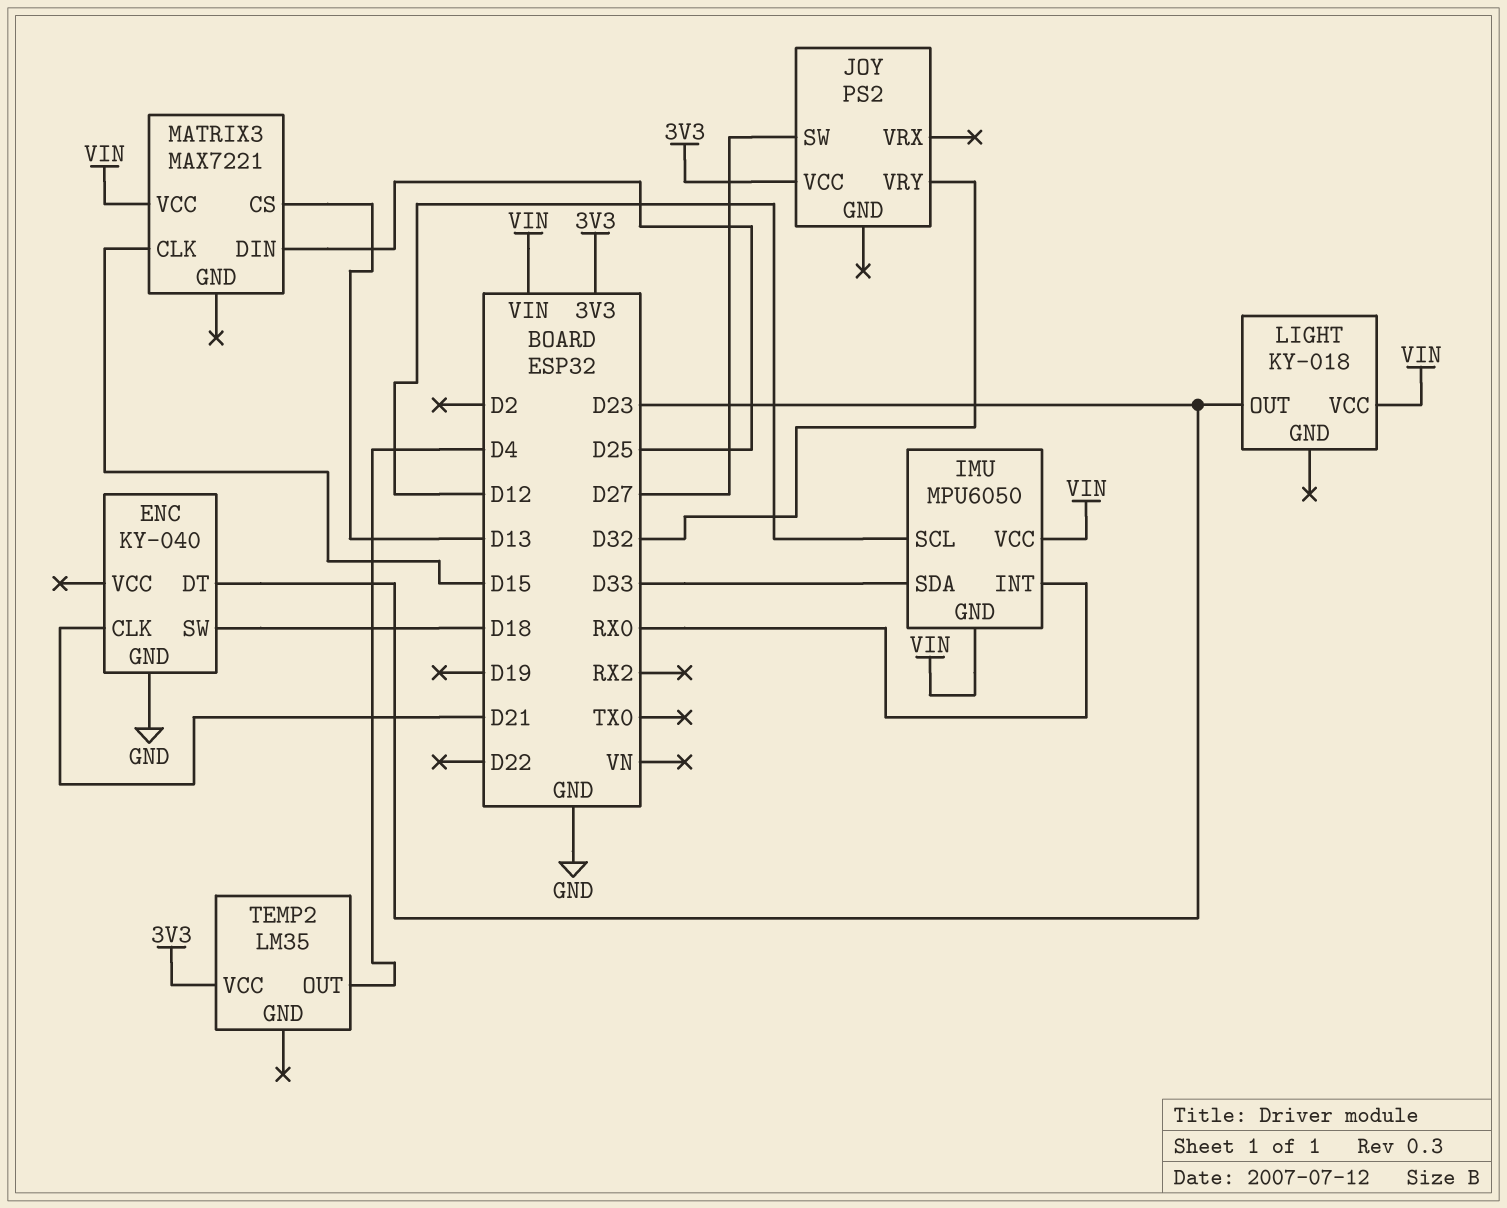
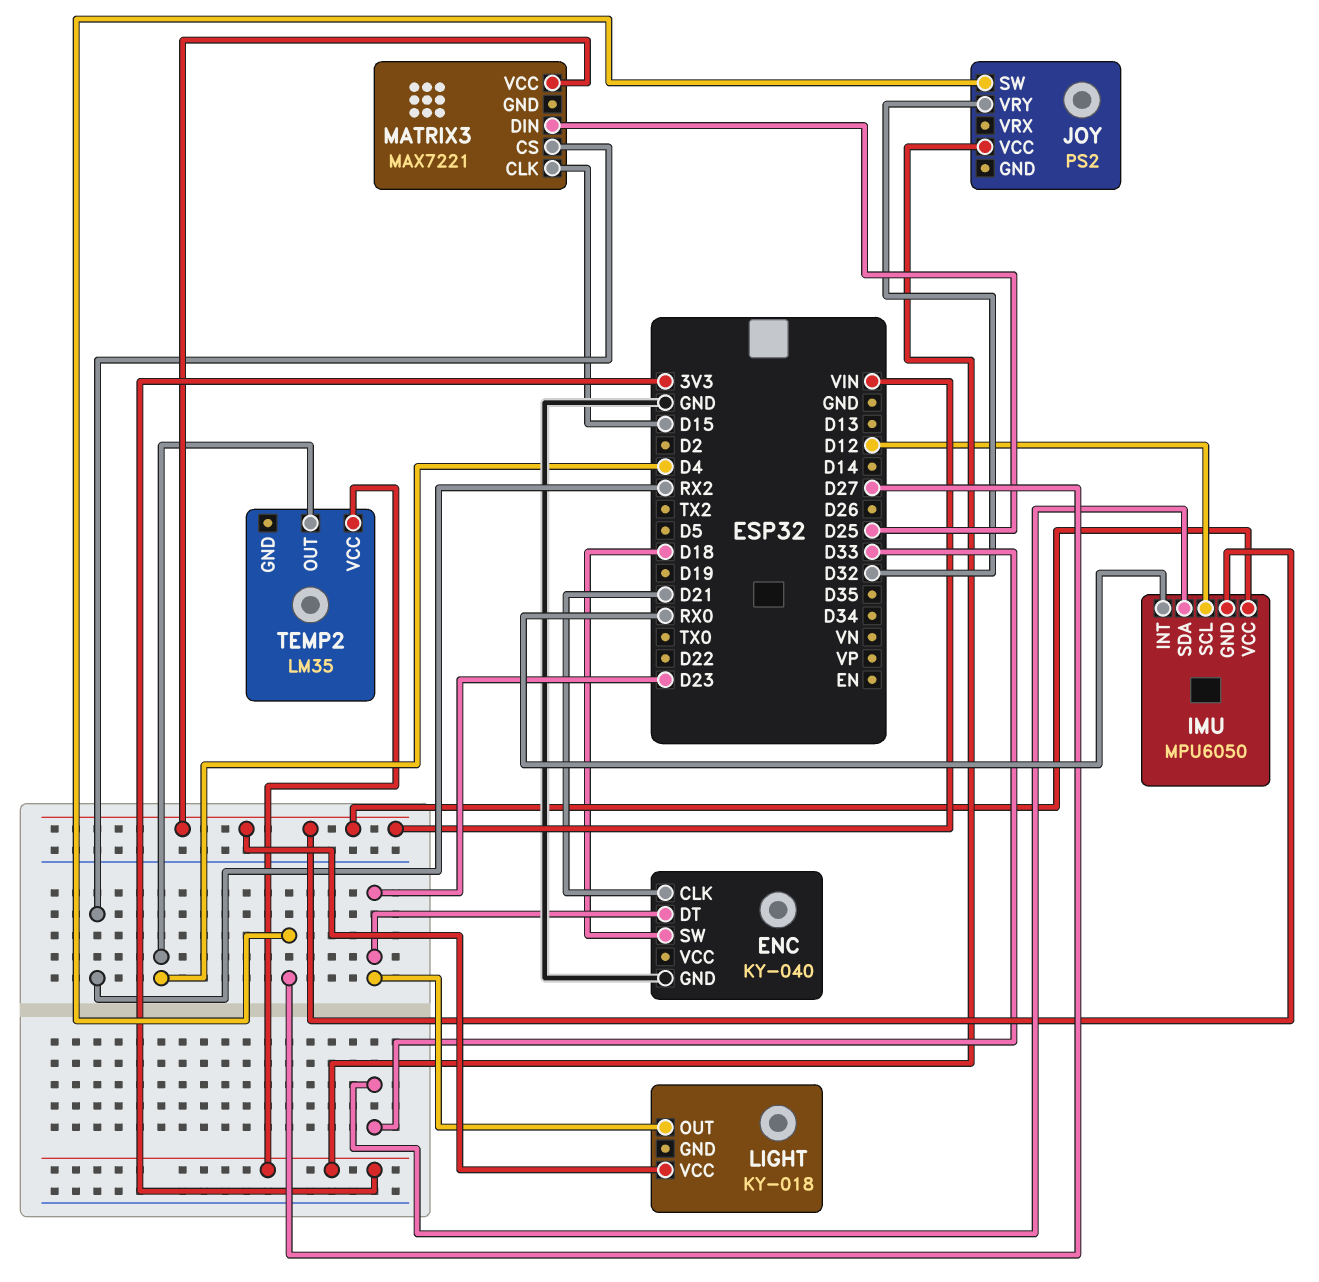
MATRIX3 pin CS: D13 -> RX2

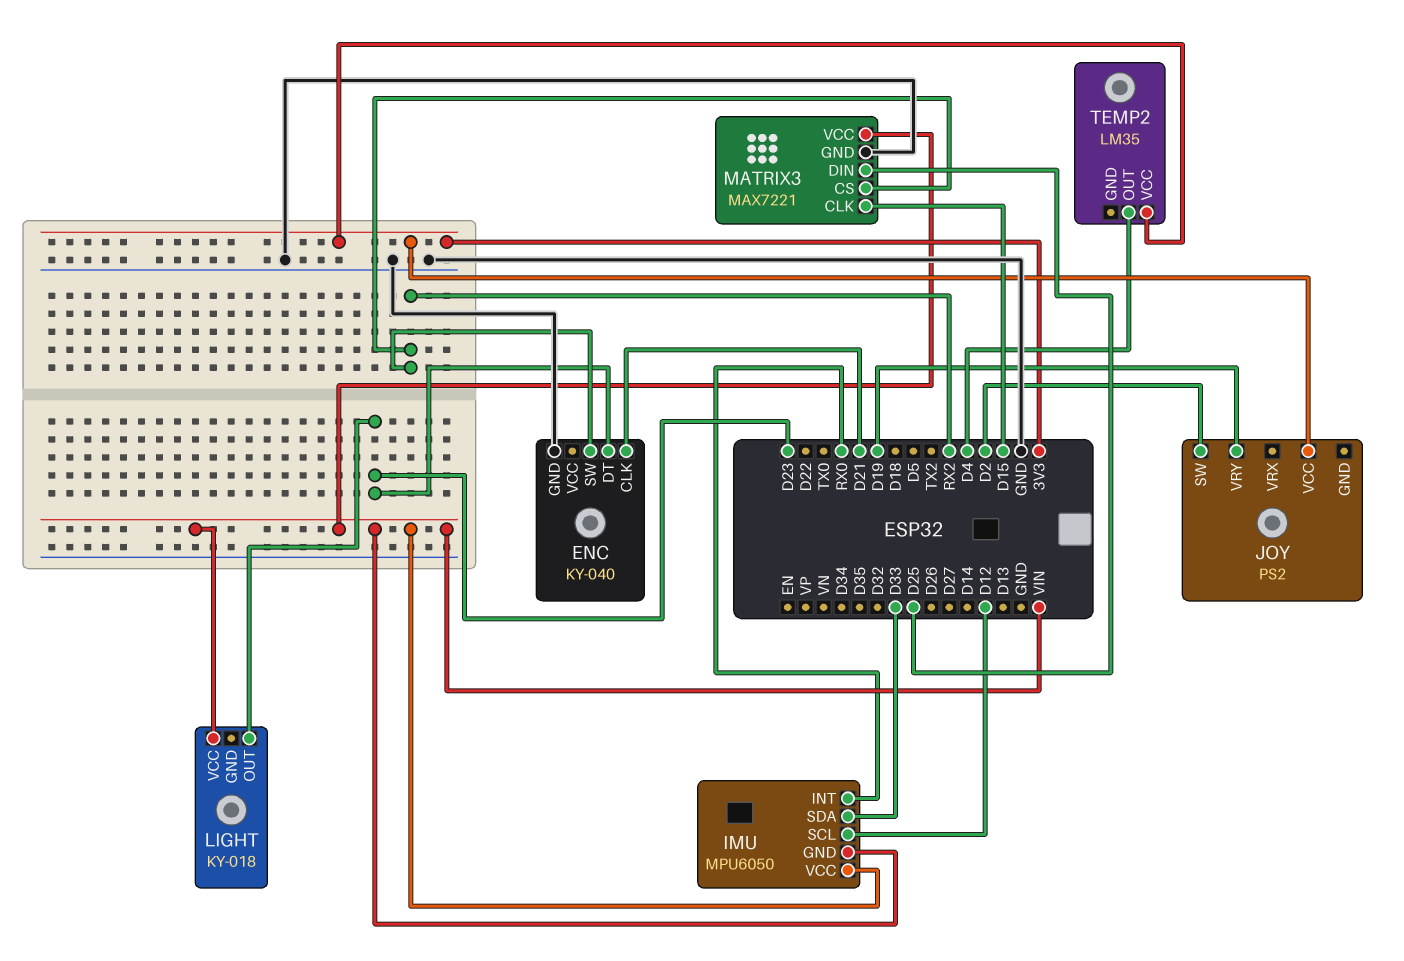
ENC pin SW: D18 -> RX2
JOY pin SW: D27 -> D2
JOY pin VRY: D32 -> D19
MATRIX3 pin GND: none -> GND

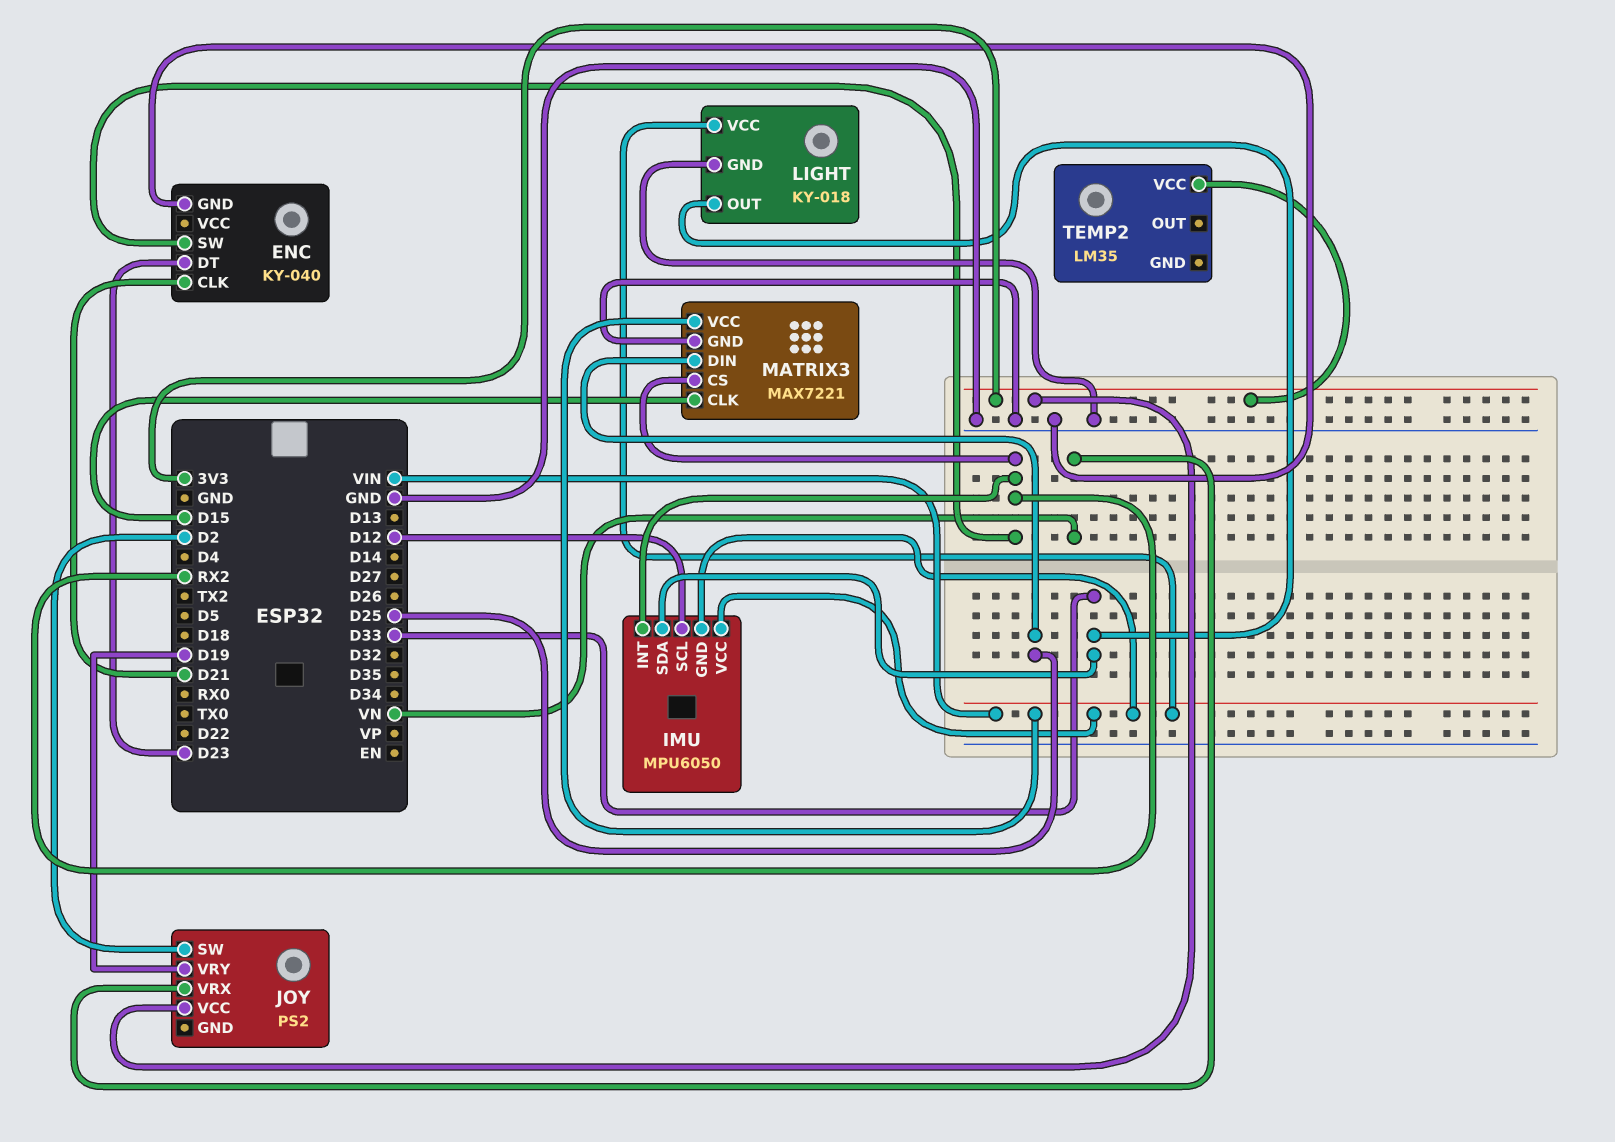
IMU pin INT: RX0 -> RX2
JOY pin VRX: none -> VN
LIGHT pin GND: none -> GND
LIGHT pin OUT: D23 -> D33
TEMP2 pin OUT: D4 -> none

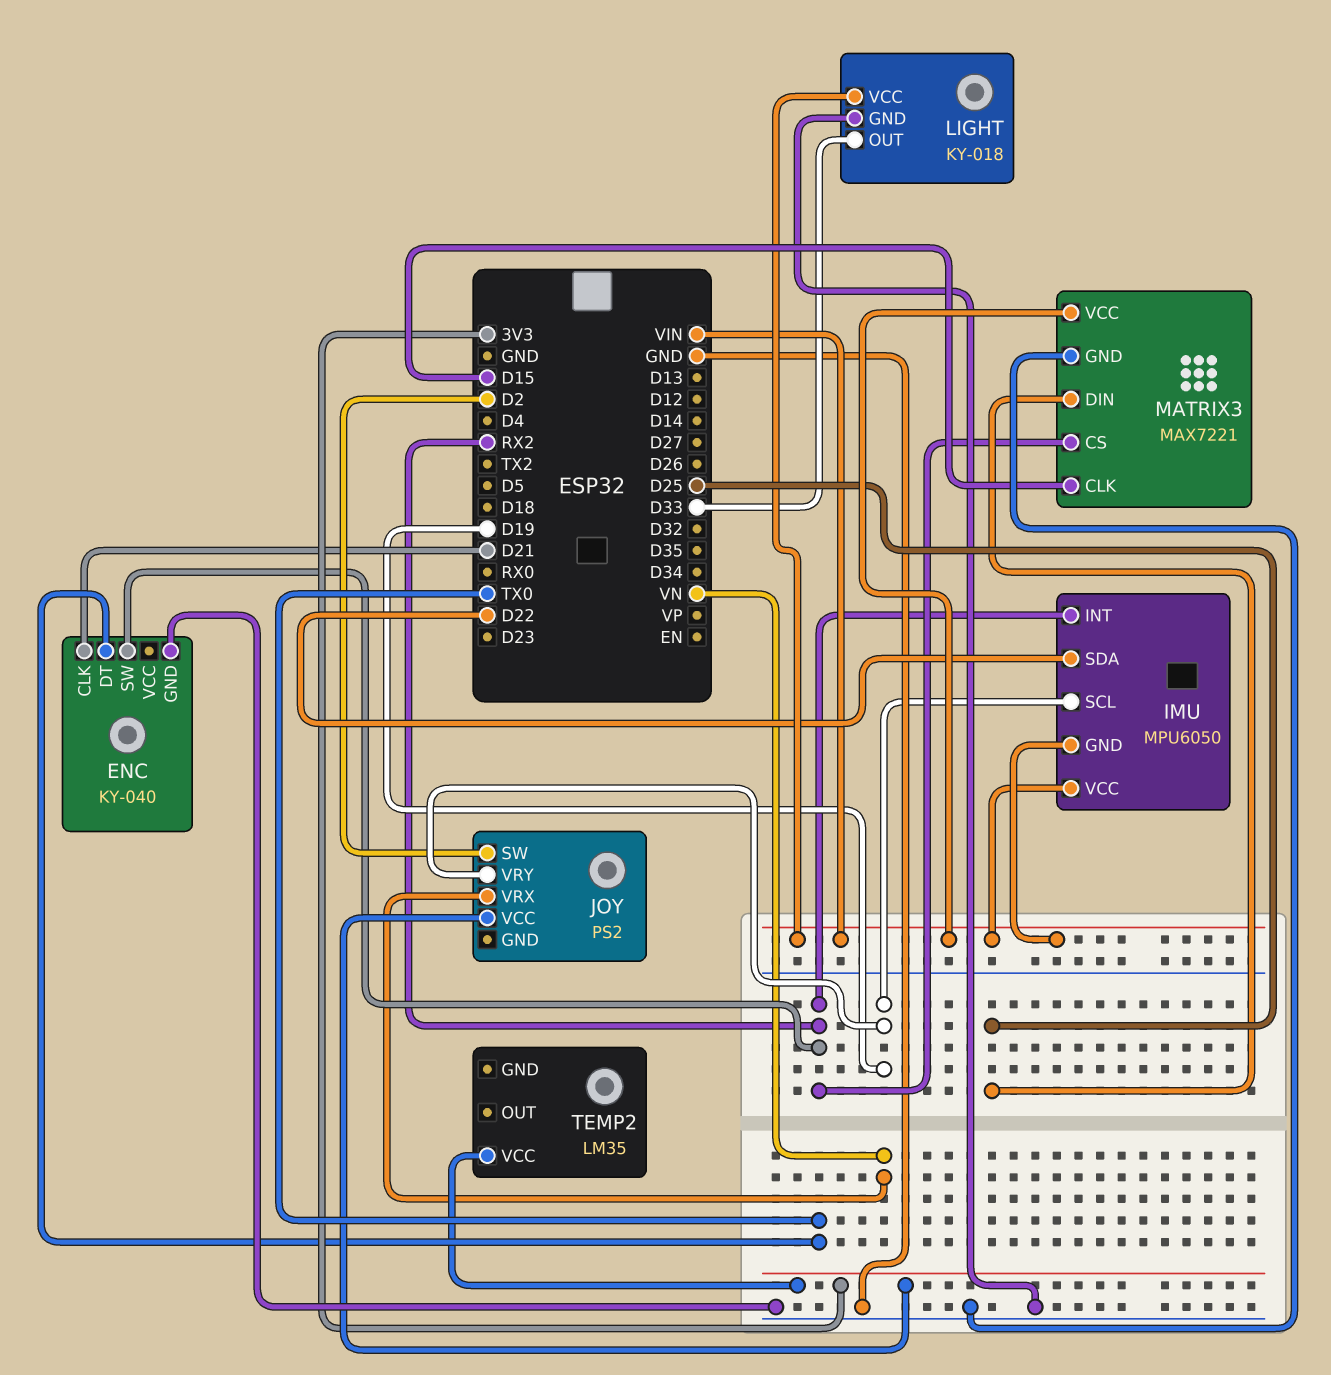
ENC pin DT: D23 -> TX0
IMU pin SCL: D12 -> D19
IMU pin SDA: D33 -> D22

